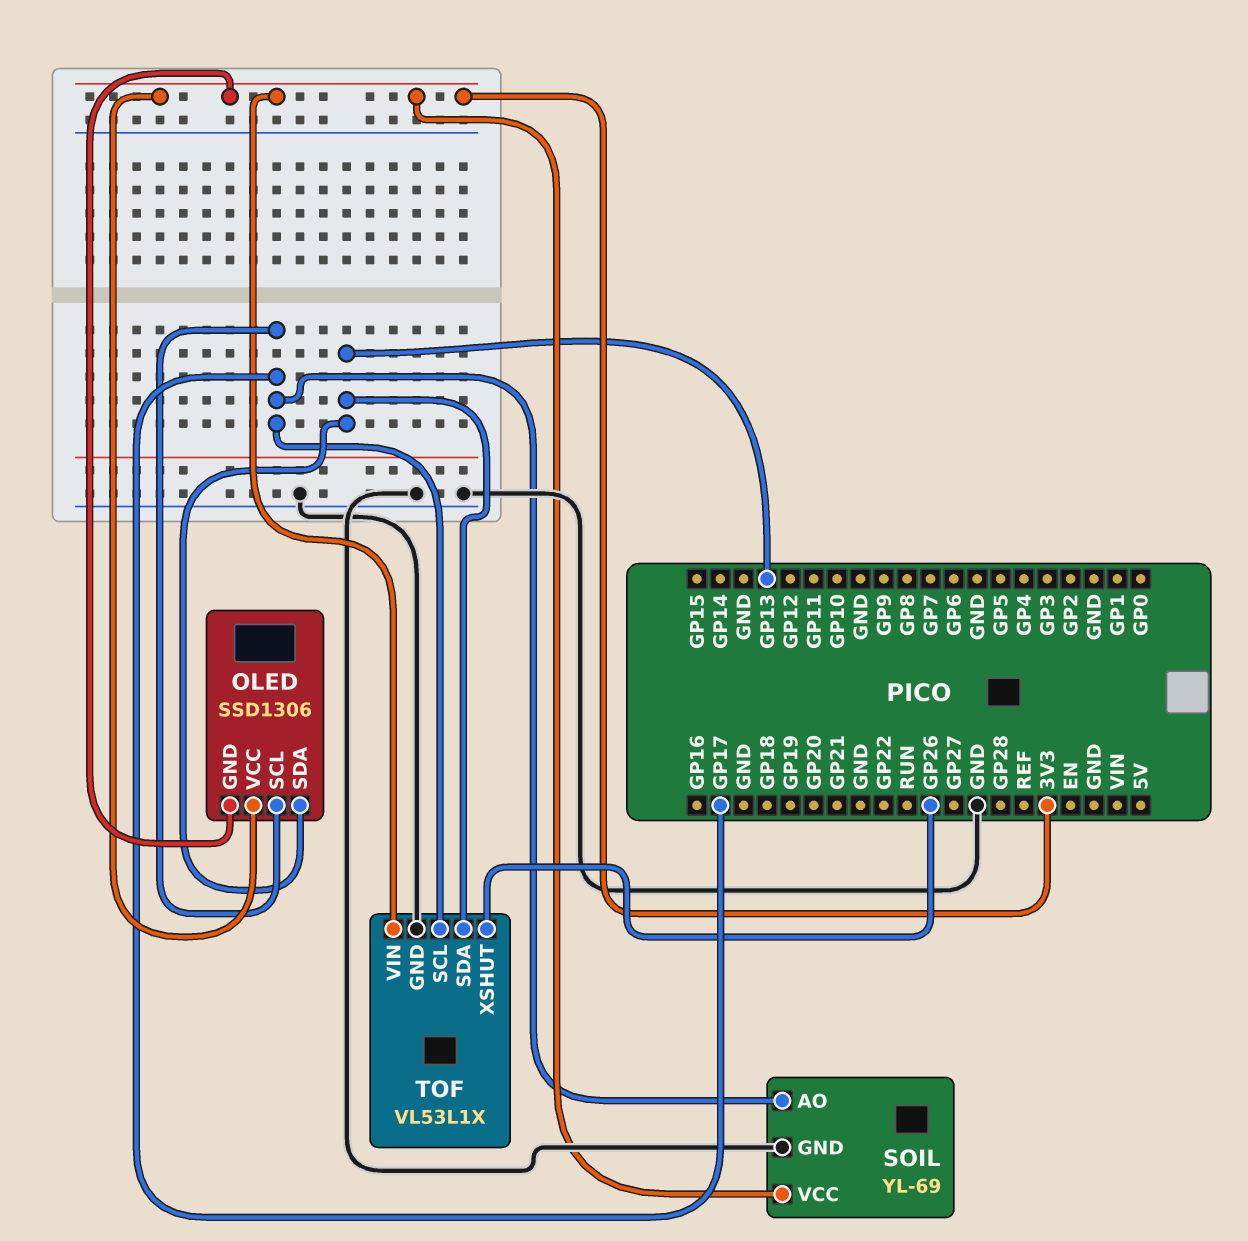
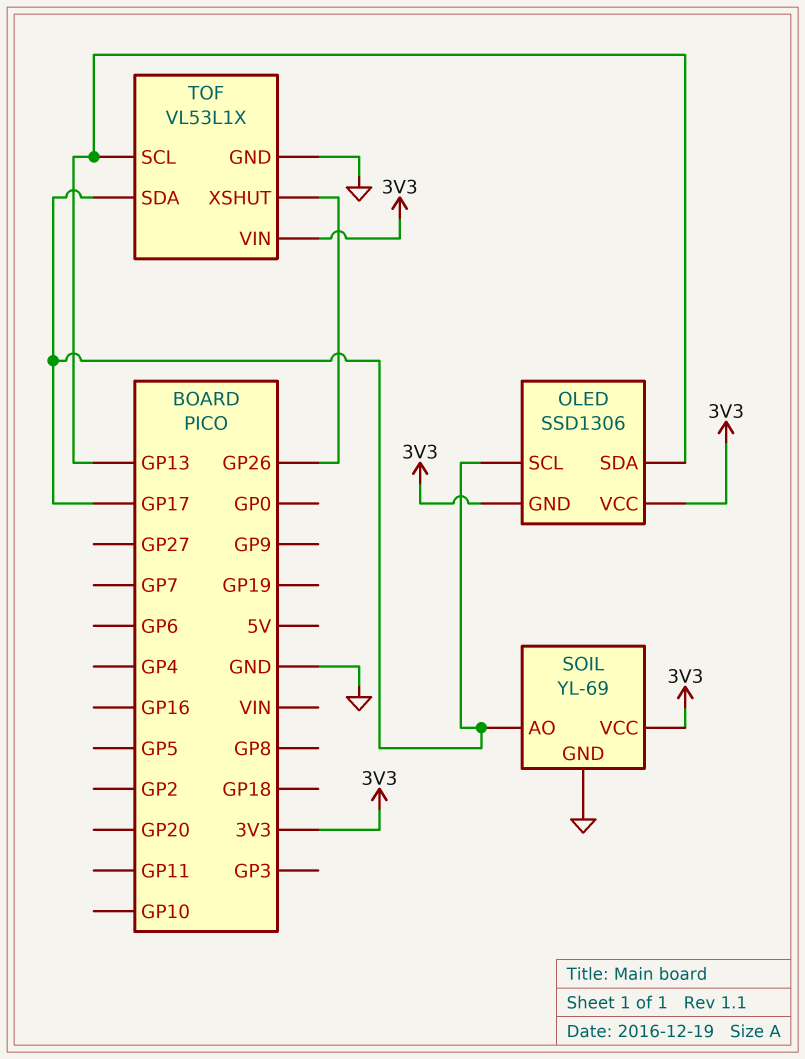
TOF pin SCL: GP17 -> GP13
TOF pin SDA: GP13 -> GP17

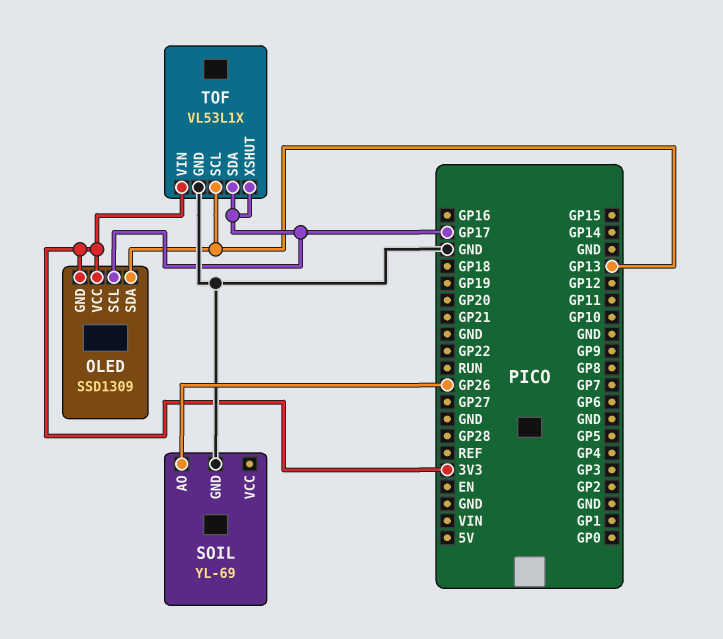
OLED: SSD1306 -> SSD1309
SOIL pin AO: GP17 -> GP26
SOIL pin VCC: 3V3 -> none
TOF pin XSHUT: GP26 -> GP17

